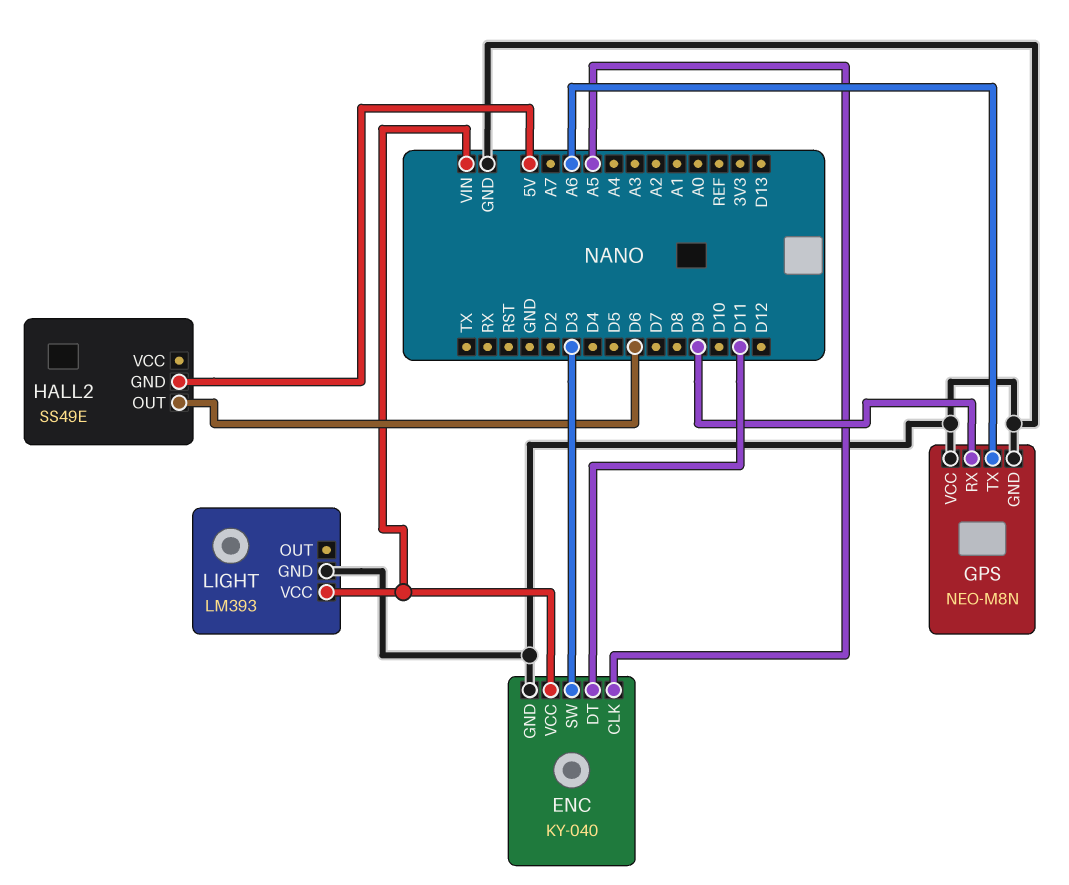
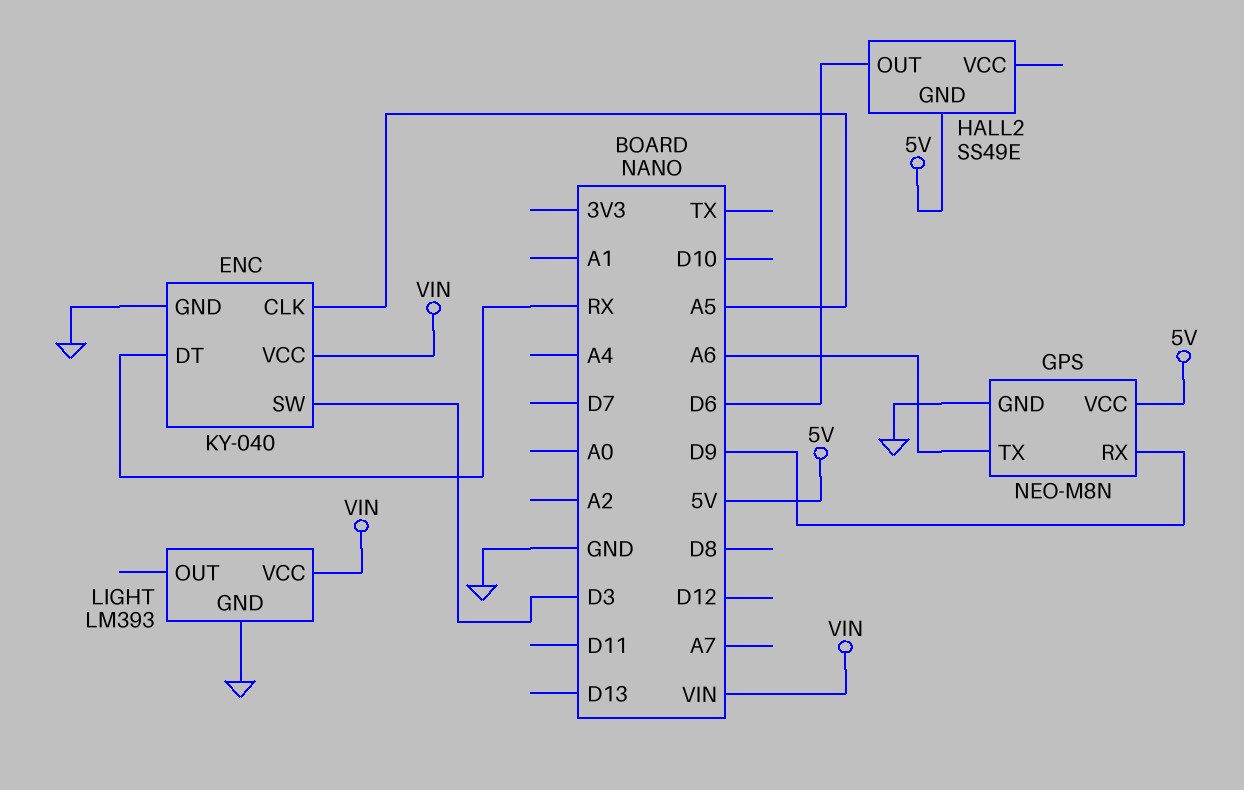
ENC pin DT: D11 -> RX
GPS pin VCC: GND -> 5V

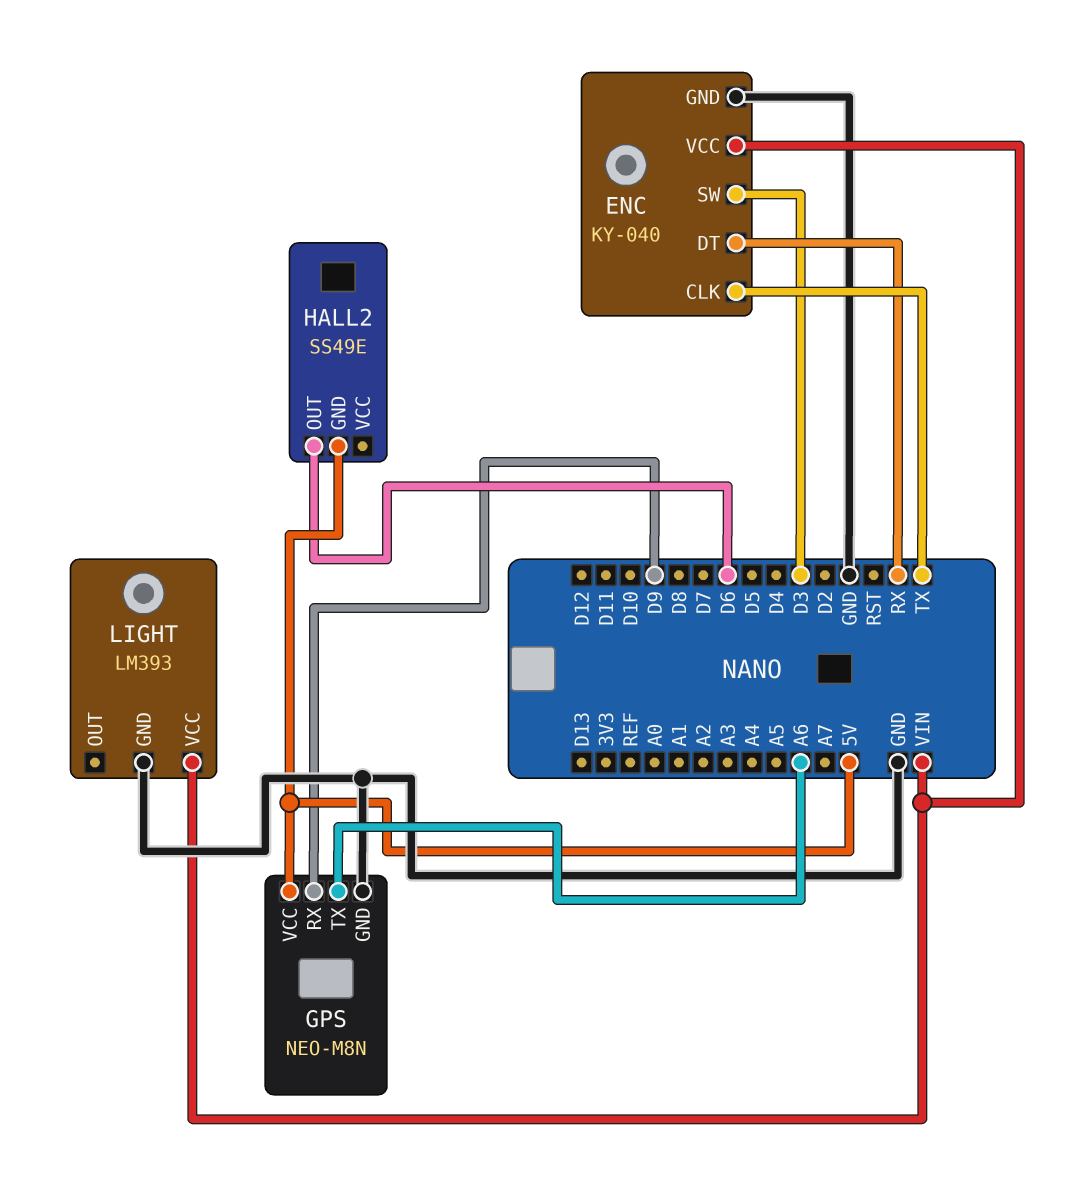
ENC pin CLK: A5 -> TX

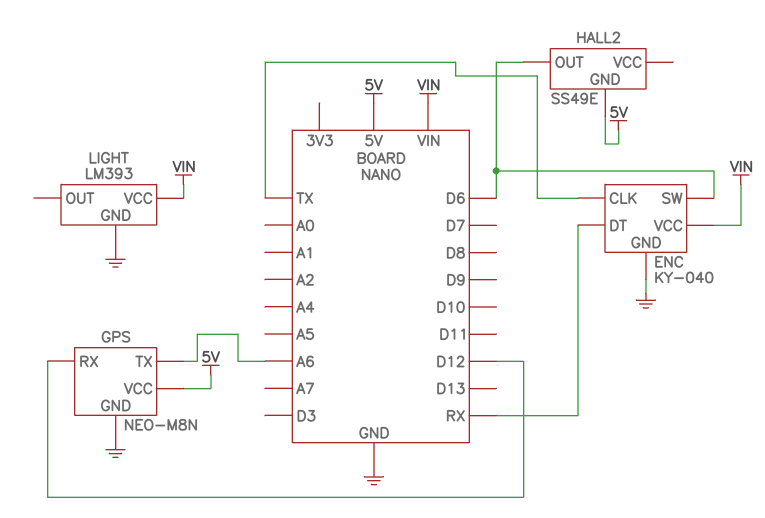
ENC pin SW: D3 -> D6
GPS pin RX: D9 -> D12

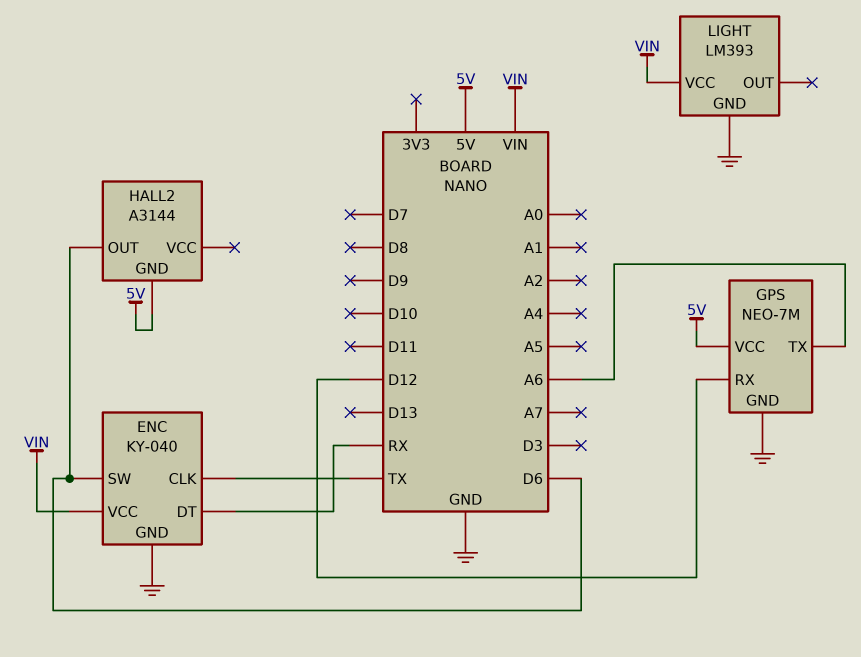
GPS: NEO-M8N -> NEO-7M
HALL2: SS49E -> A3144

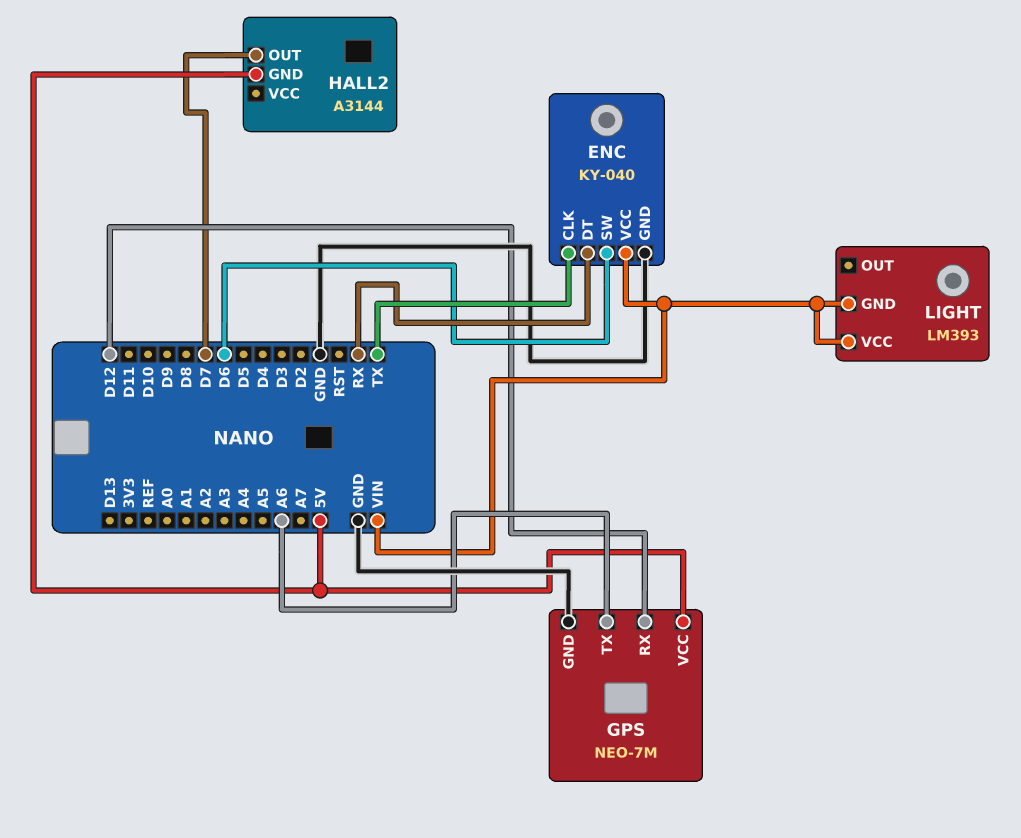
HALL2 pin OUT: D6 -> D7
LIGHT pin GND: GND -> VIN

